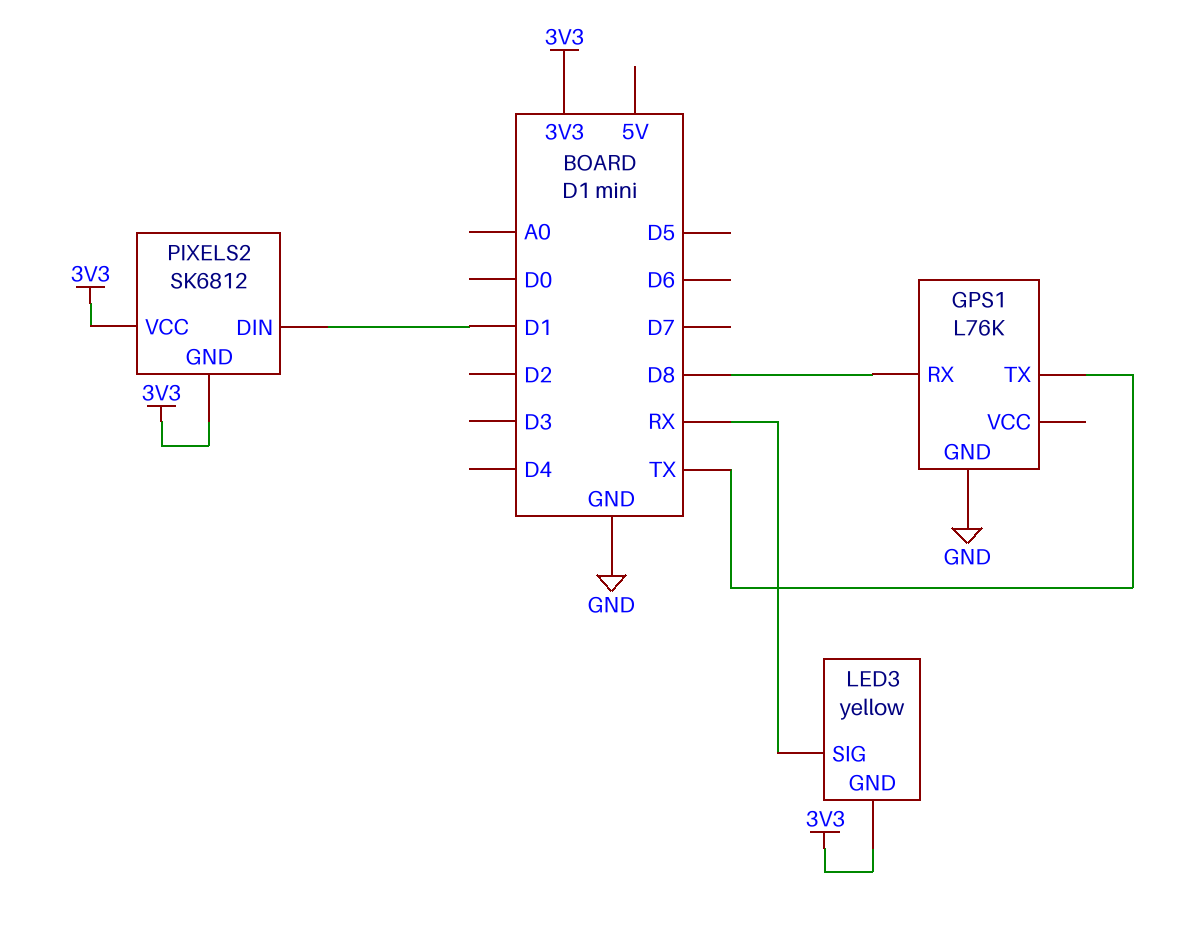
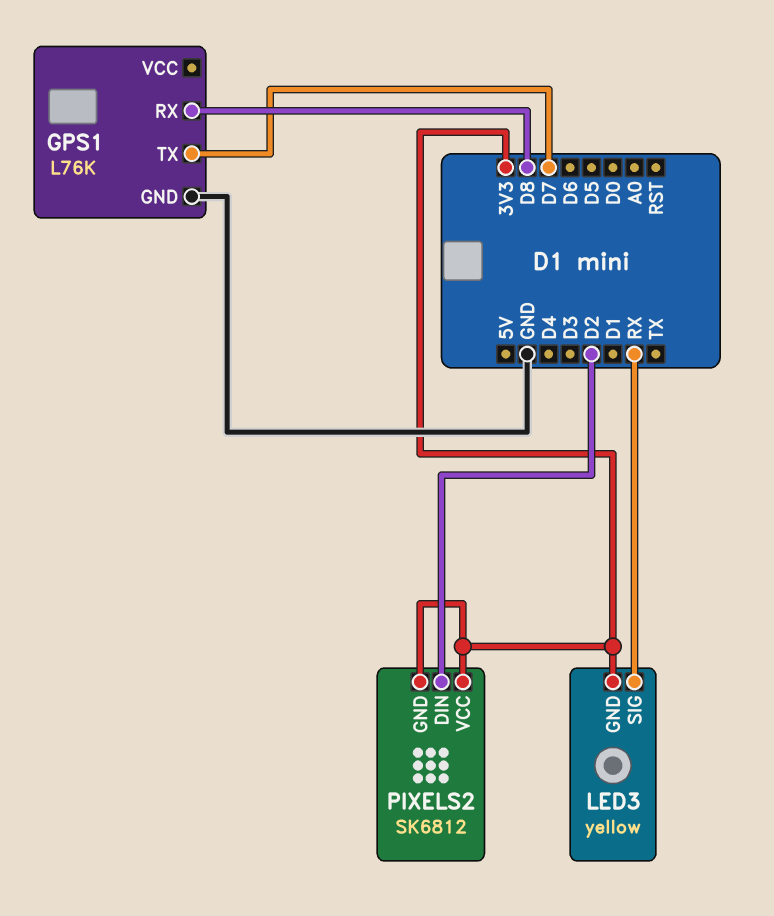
GPS1 pin TX: TX -> D7
PIXELS2 pin DIN: D1 -> D2

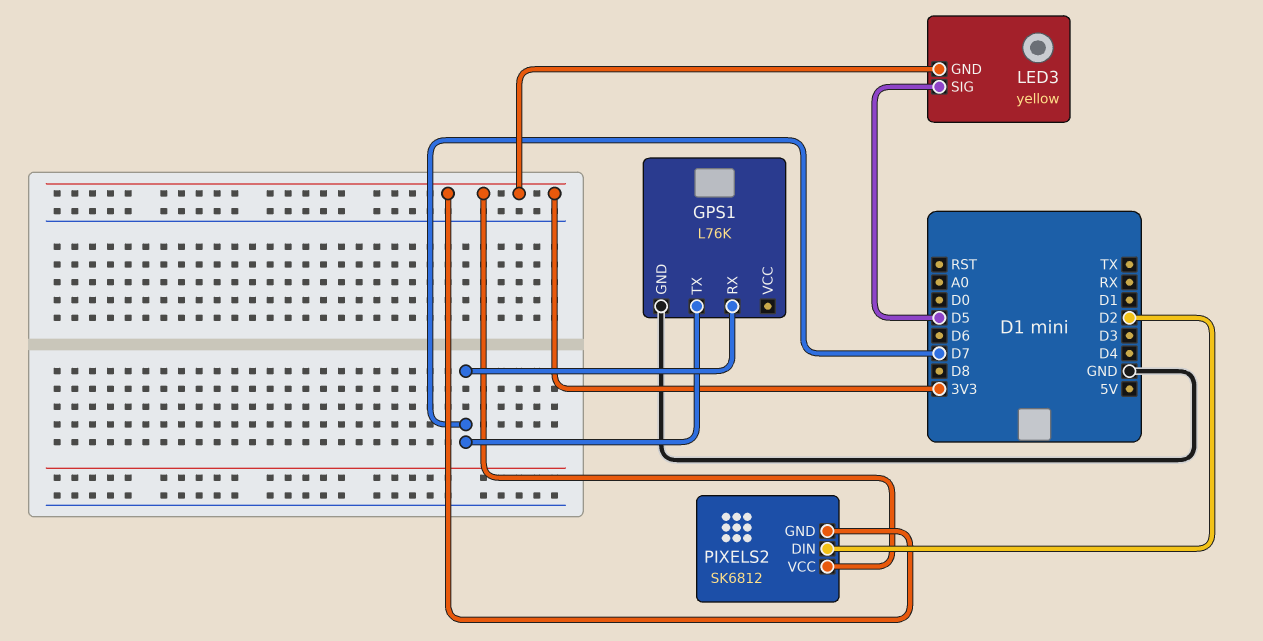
GPS1 pin RX: D8 -> D7
LED3 pin SIG: RX -> D5

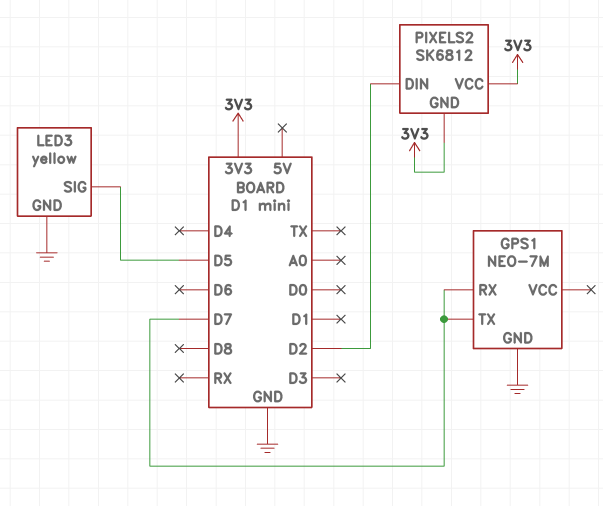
GPS1: L76K -> NEO-7M
LED3 pin GND: 3V3 -> GND

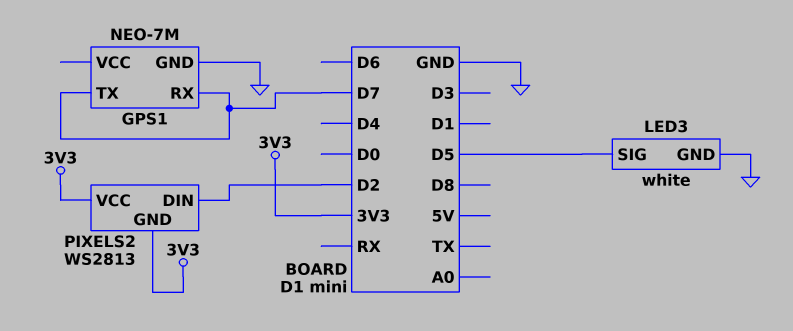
LED3: yellow -> white
PIXELS2: SK6812 -> WS2813

